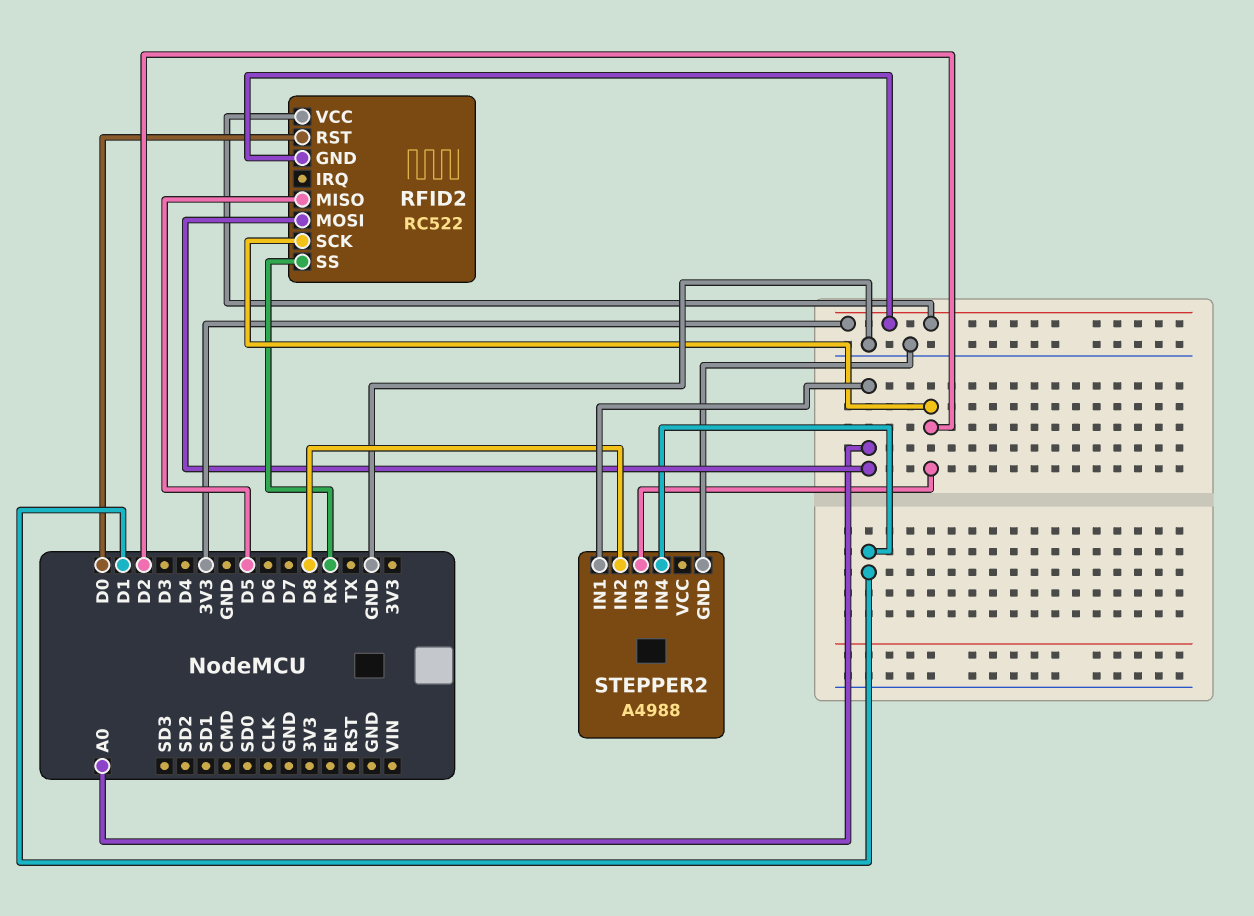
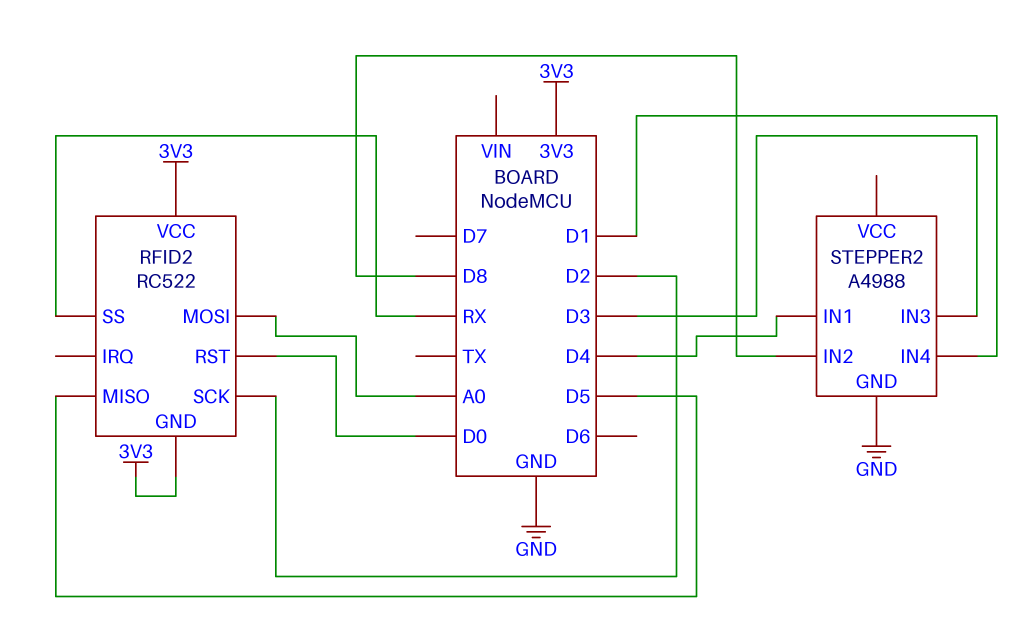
STEPPER2 pin IN1: A0 -> D4
STEPPER2 pin IN3: D2 -> D3

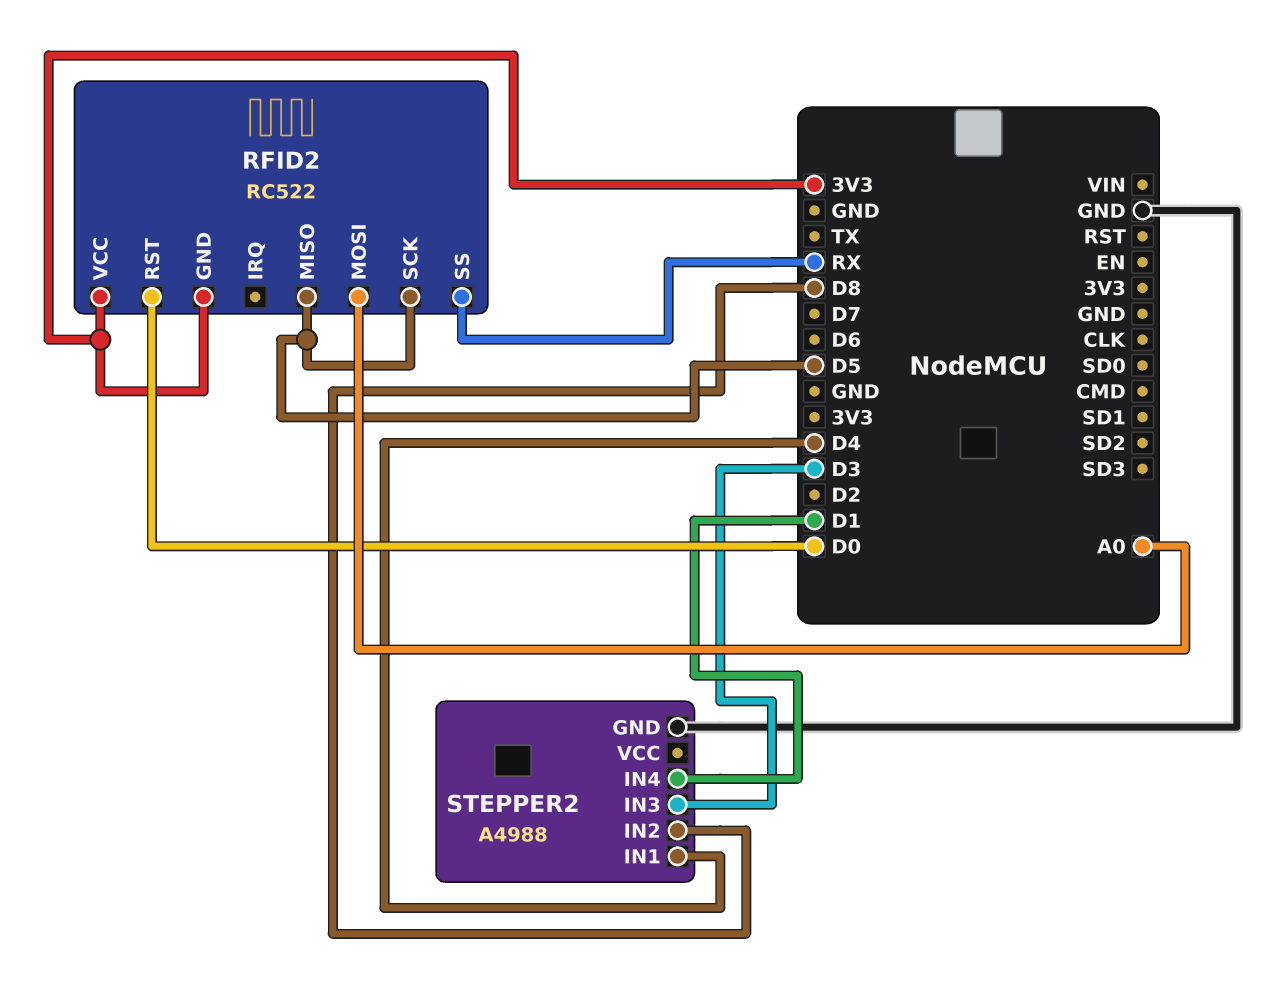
RFID2 pin SCK: D2 -> D5

